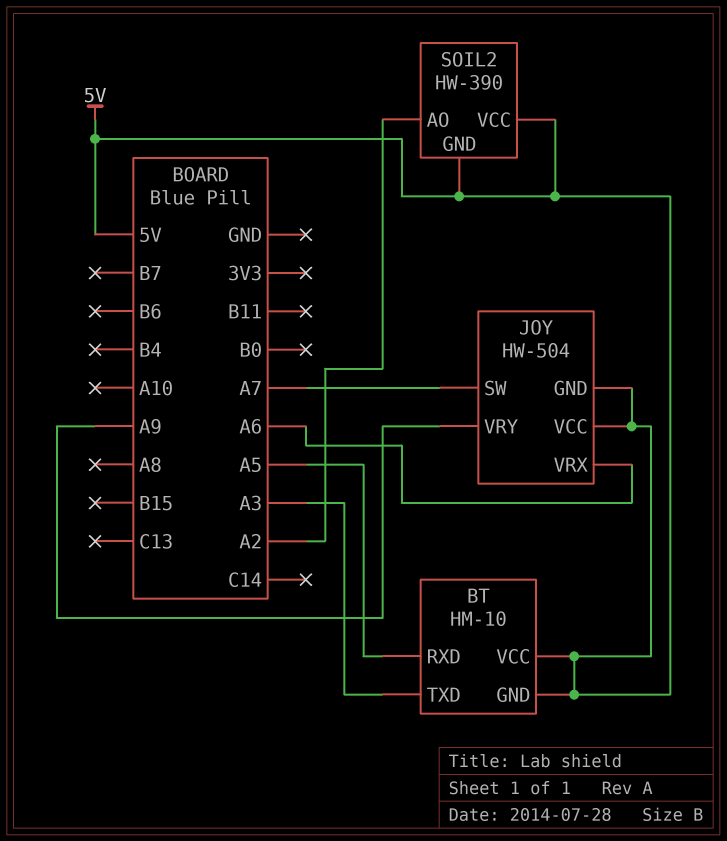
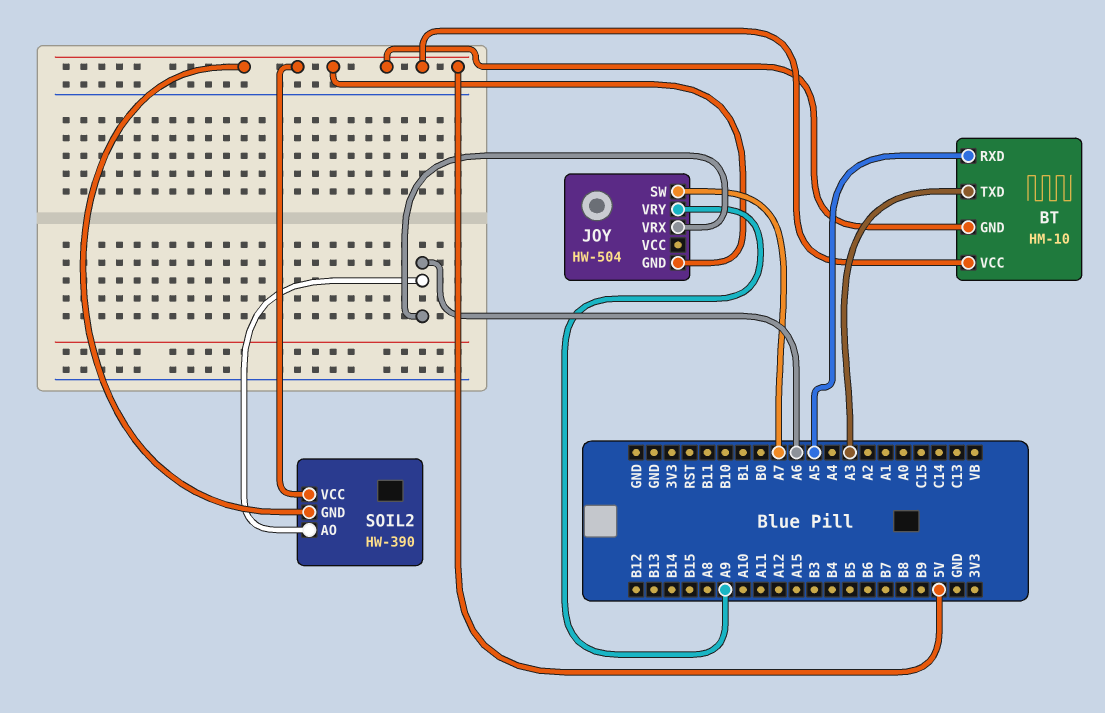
JOY pin VCC: 5V -> none
SOIL2 pin AO: A2 -> A6

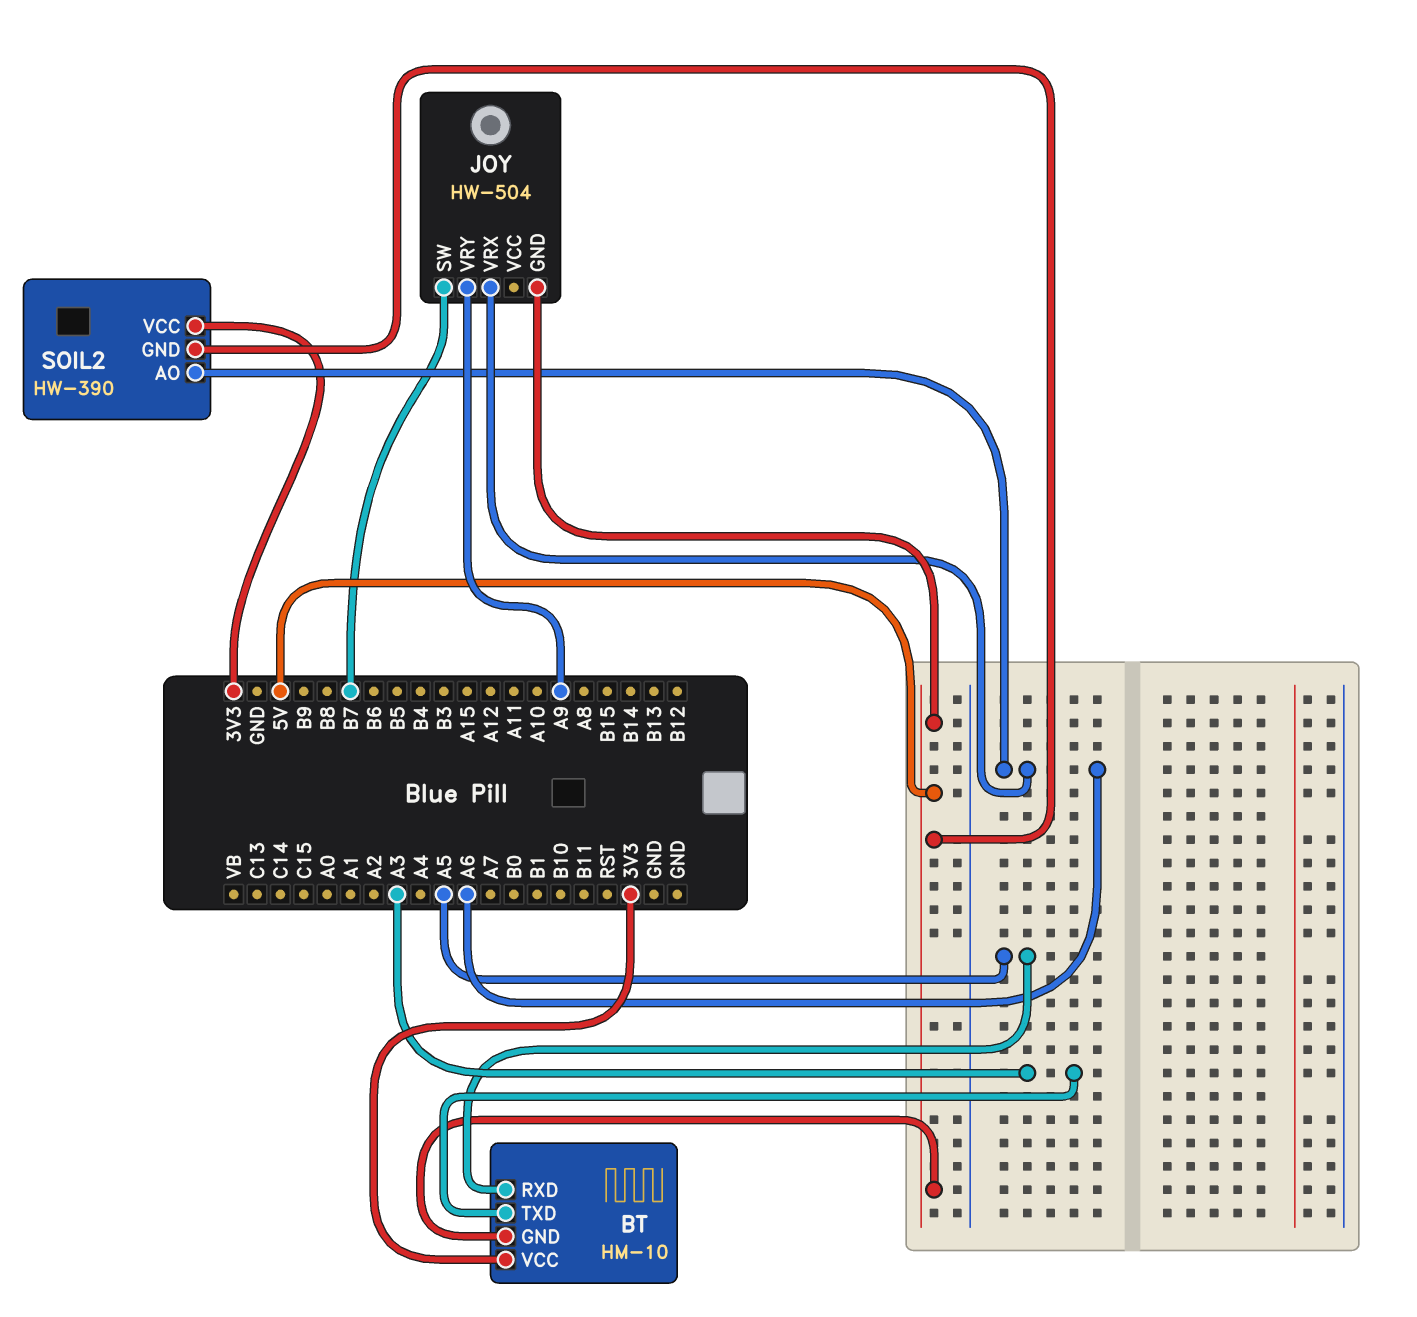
BT pin VCC: 5V -> 3V3
JOY pin SW: A7 -> B7
SOIL2 pin VCC: 5V -> 3V3

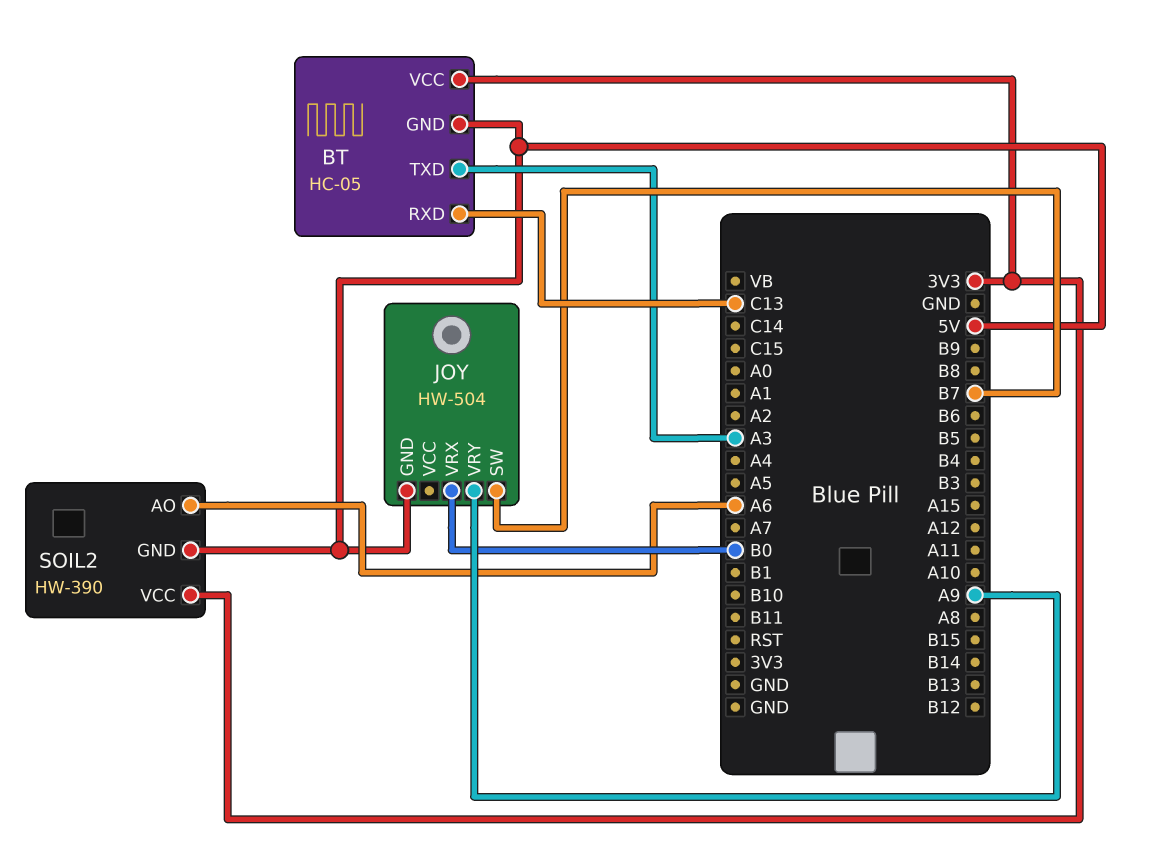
BT: HM-10 -> HC-05
BT pin RXD: A5 -> C13
JOY pin VRX: A6 -> B0

